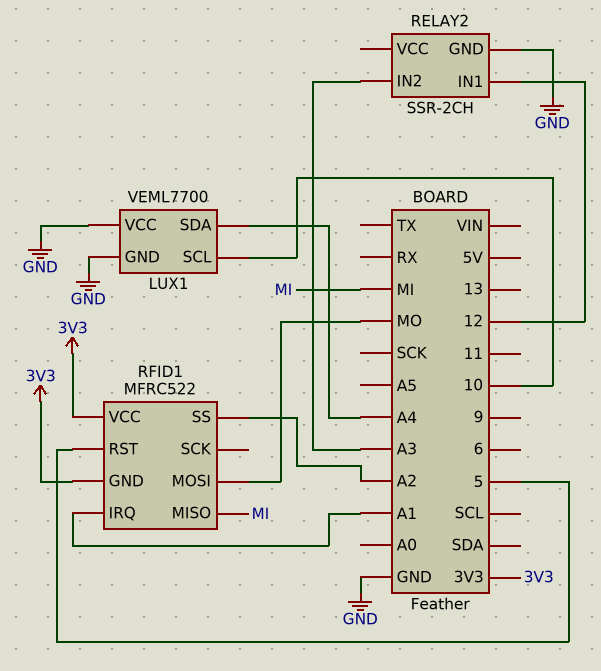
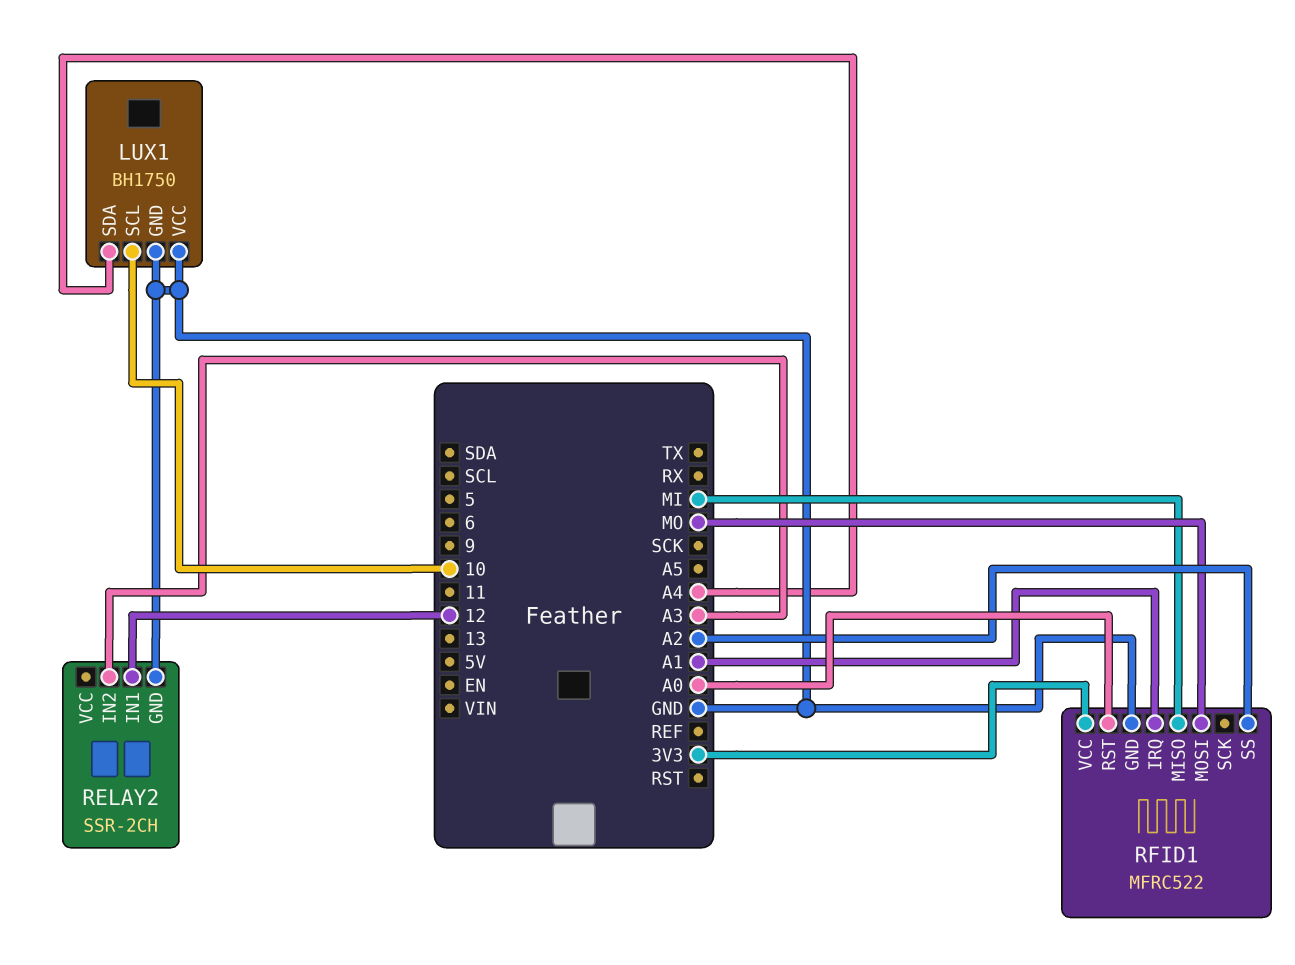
LUX1: VEML7700 -> BH1750
RFID1 pin GND: 3V3 -> GND
RFID1 pin RST: 5 -> A0

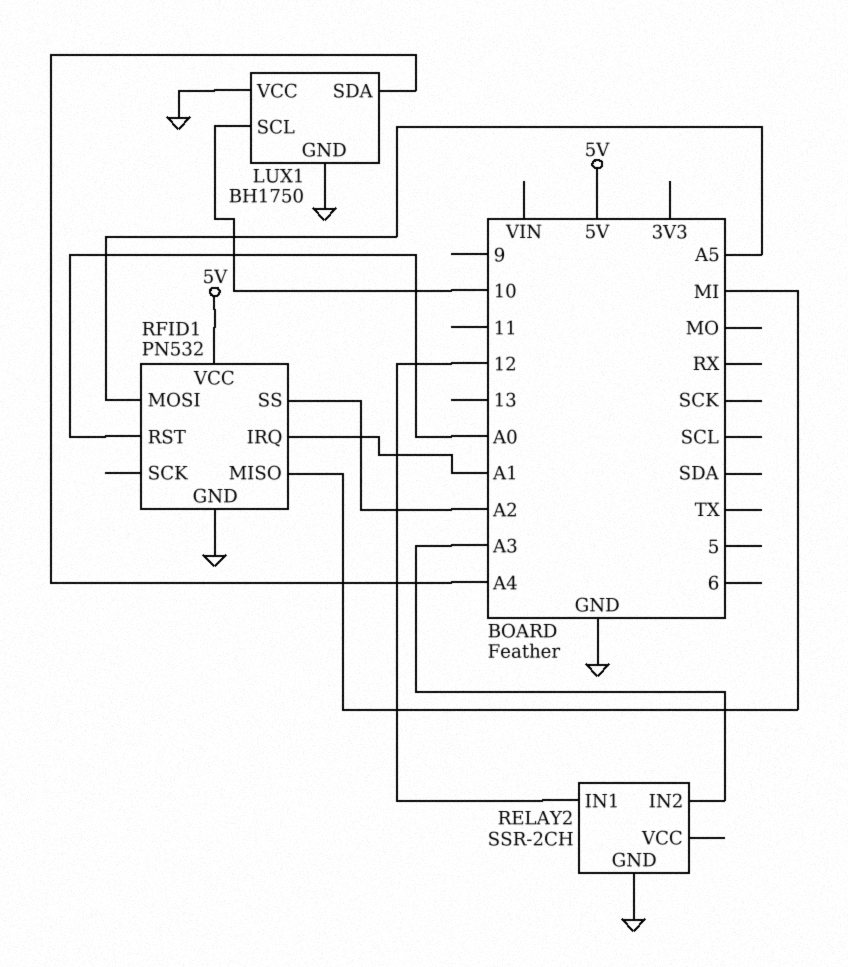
RFID1: MFRC522 -> PN532
RFID1 pin MOSI: MO -> A5
RFID1 pin VCC: 3V3 -> 5V

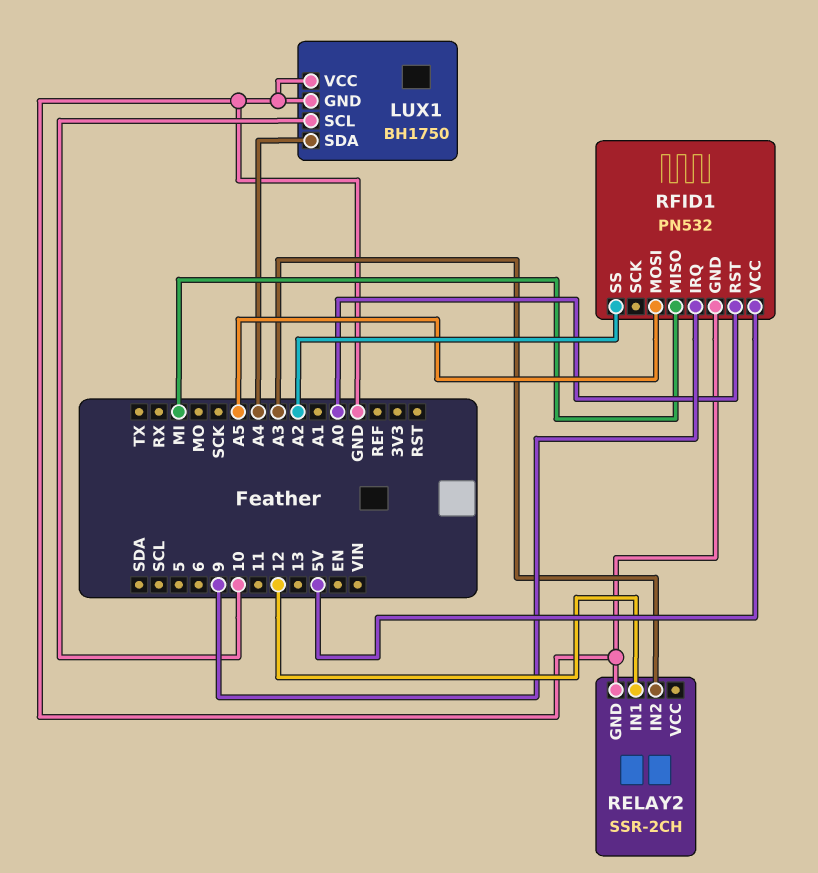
RFID1 pin IRQ: A1 -> 9

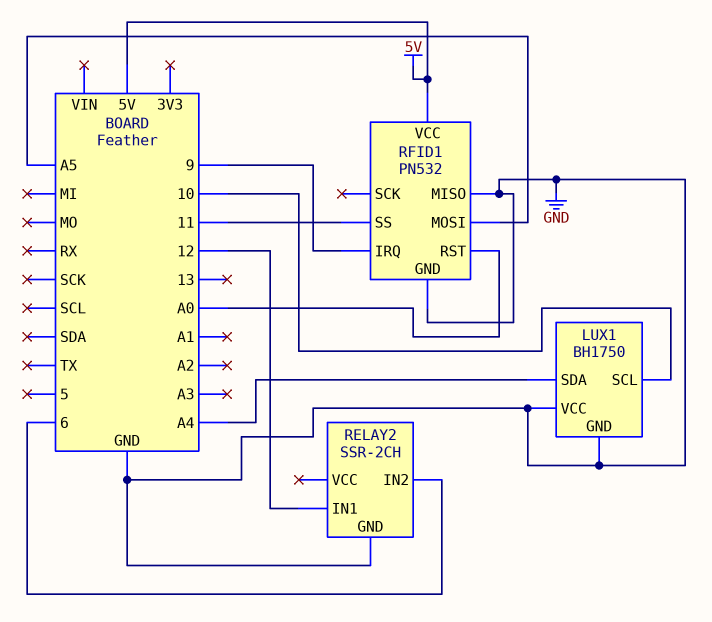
RELAY2 pin IN2: A3 -> 6
RFID1 pin MISO: MI -> GND
RFID1 pin SS: A2 -> 11

